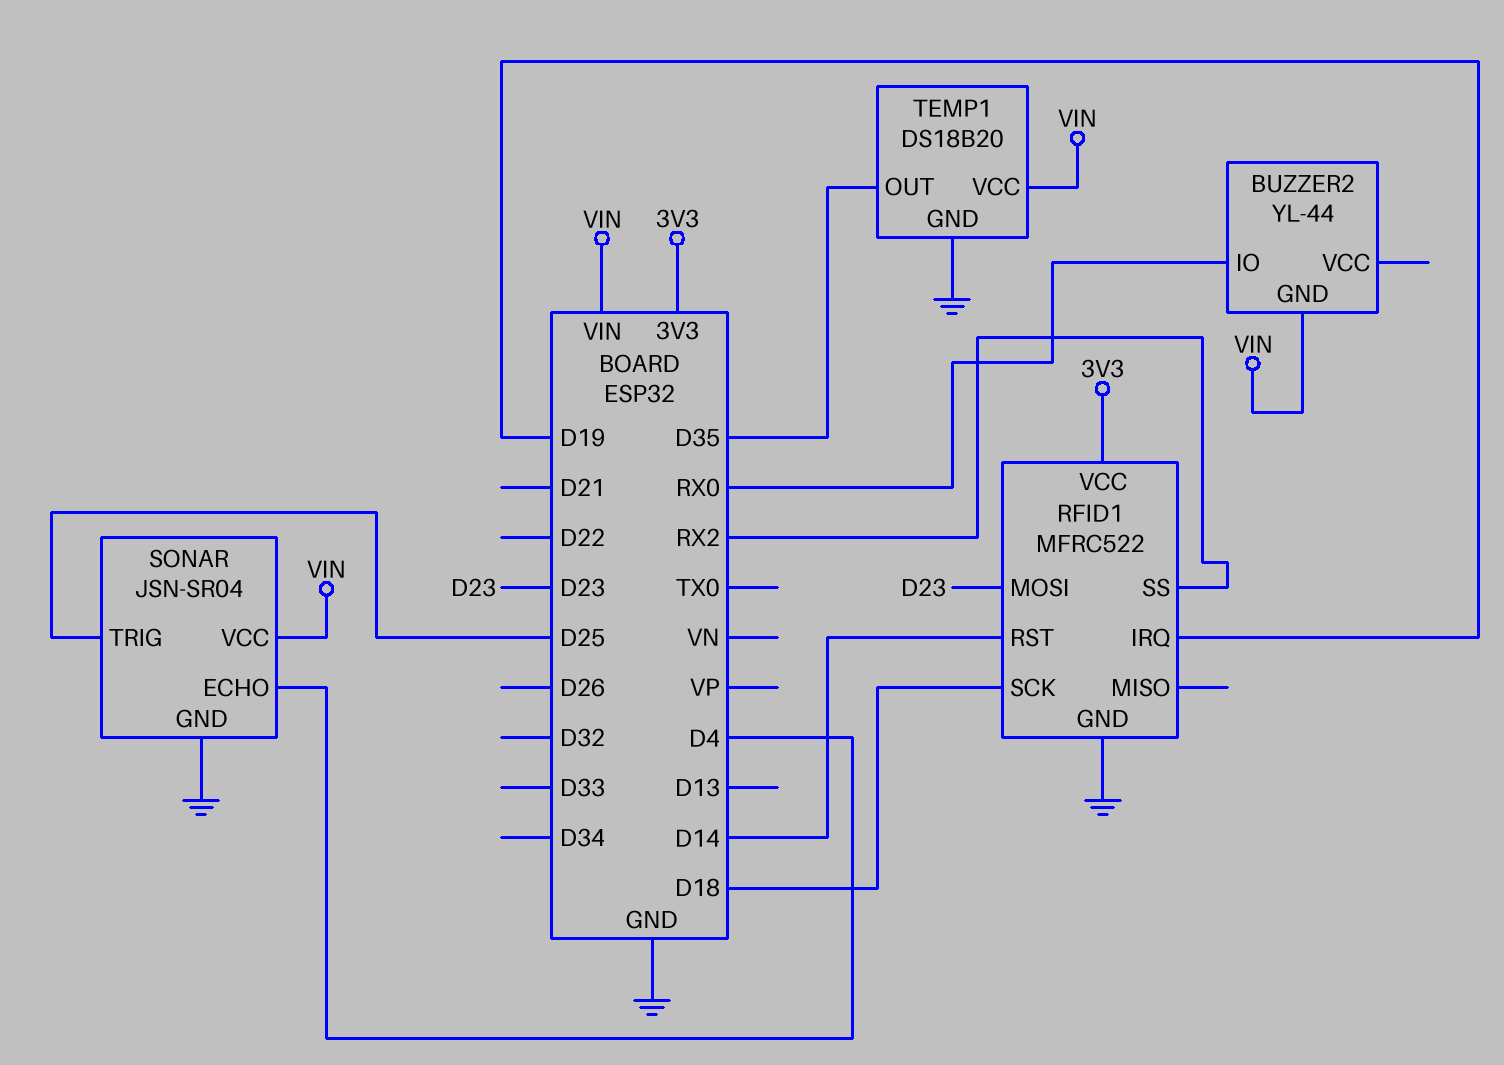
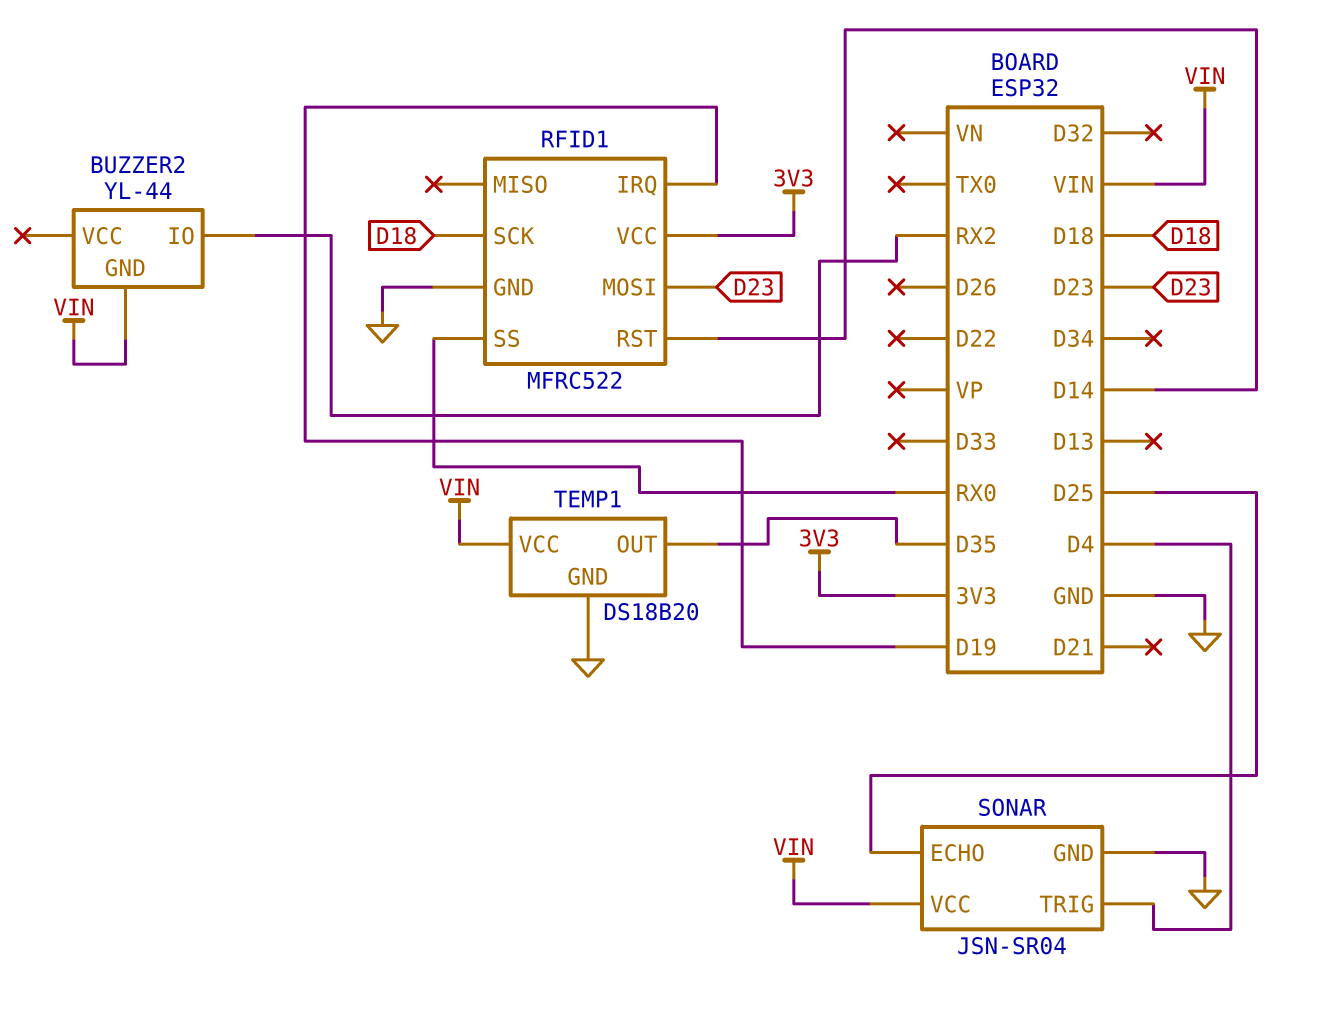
BUZZER2 pin IO: RX0 -> RX2
RFID1 pin SS: RX2 -> RX0
SONAR pin ECHO: D4 -> D25
SONAR pin TRIG: D25 -> D4

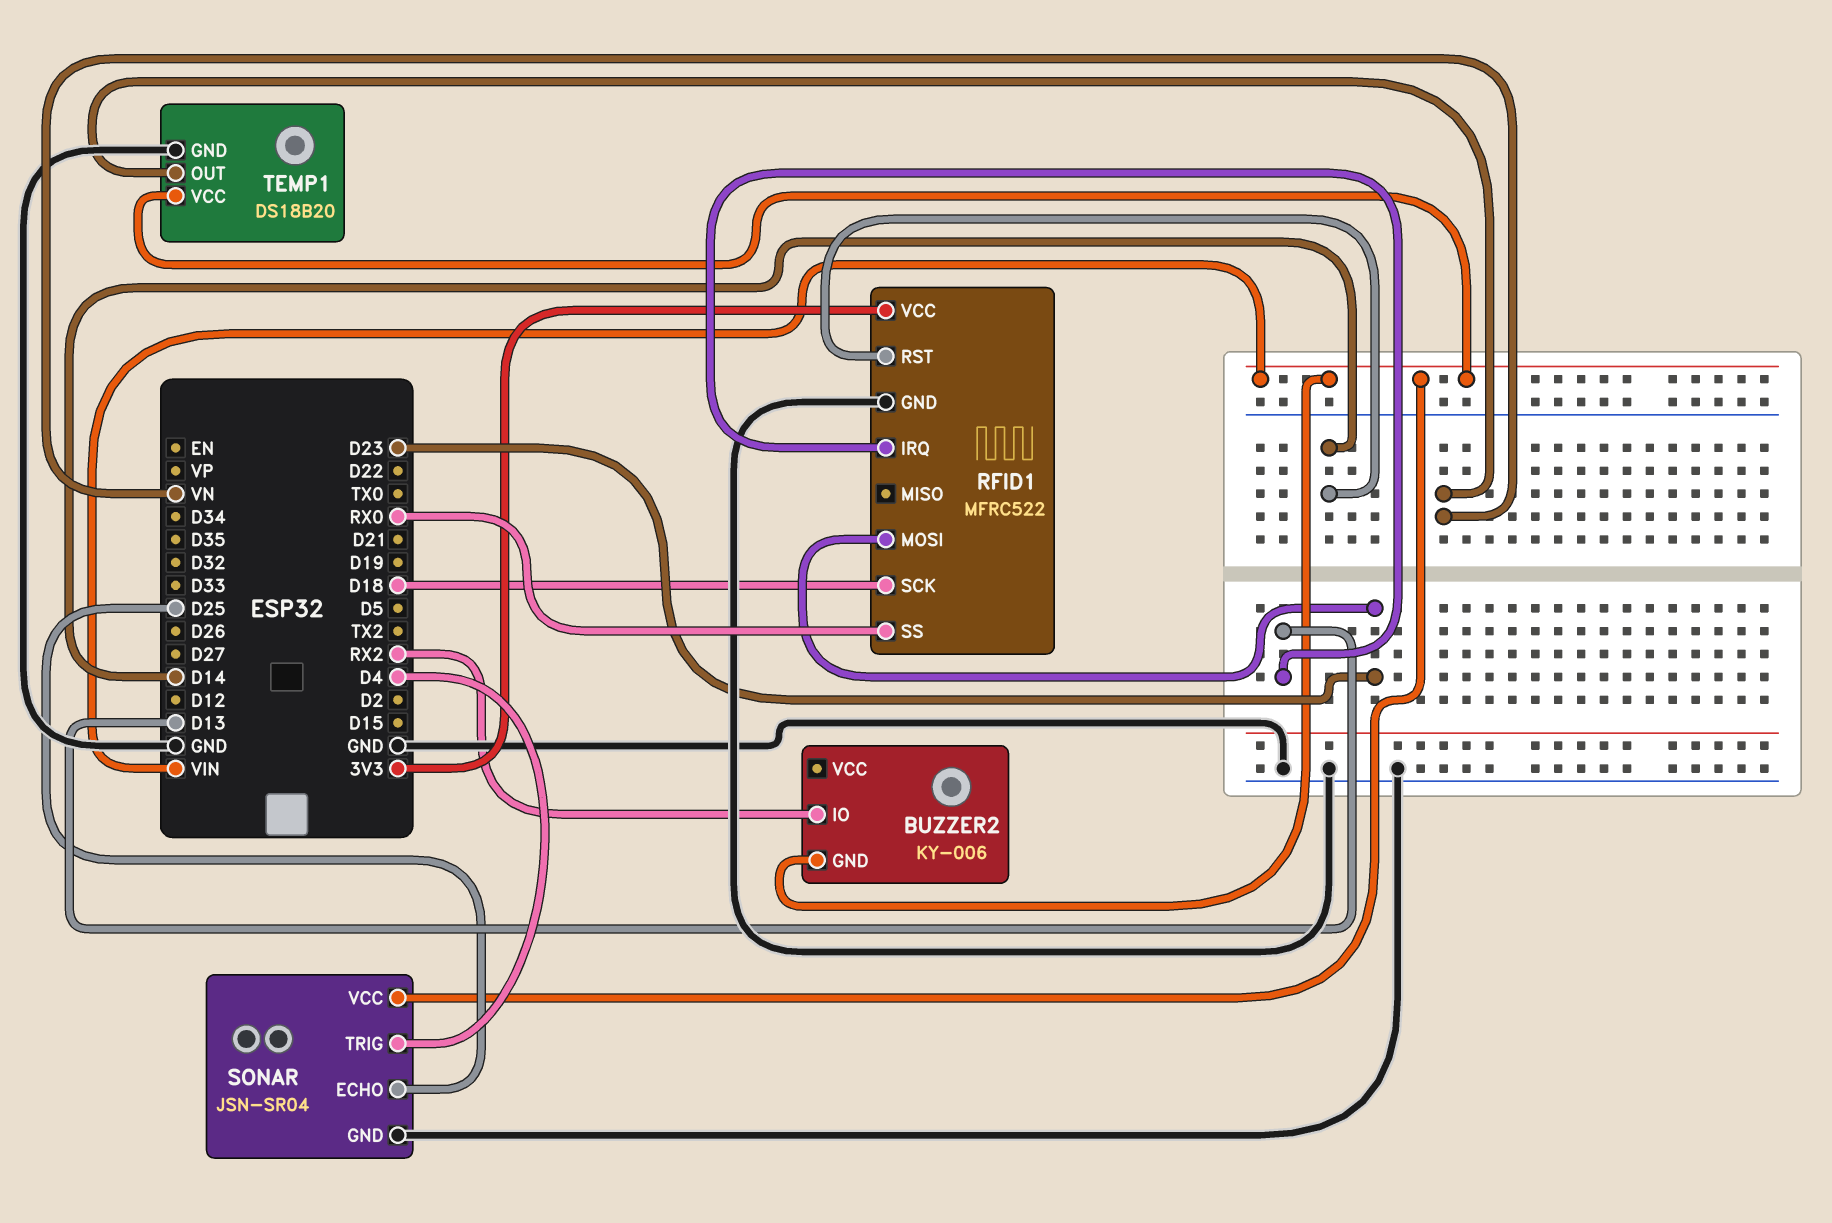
BUZZER2: YL-44 -> KY-006
RFID1 pin IRQ: D19 -> D13
TEMP1 pin OUT: D35 -> VN

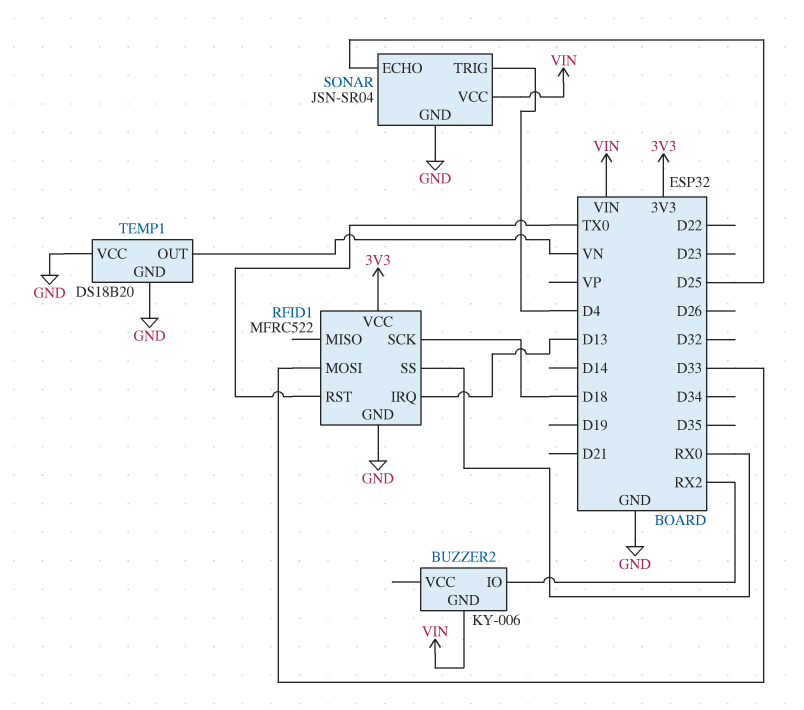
RFID1 pin MOSI: D23 -> D33
RFID1 pin RST: D14 -> TX0
TEMP1 pin VCC: VIN -> GND

